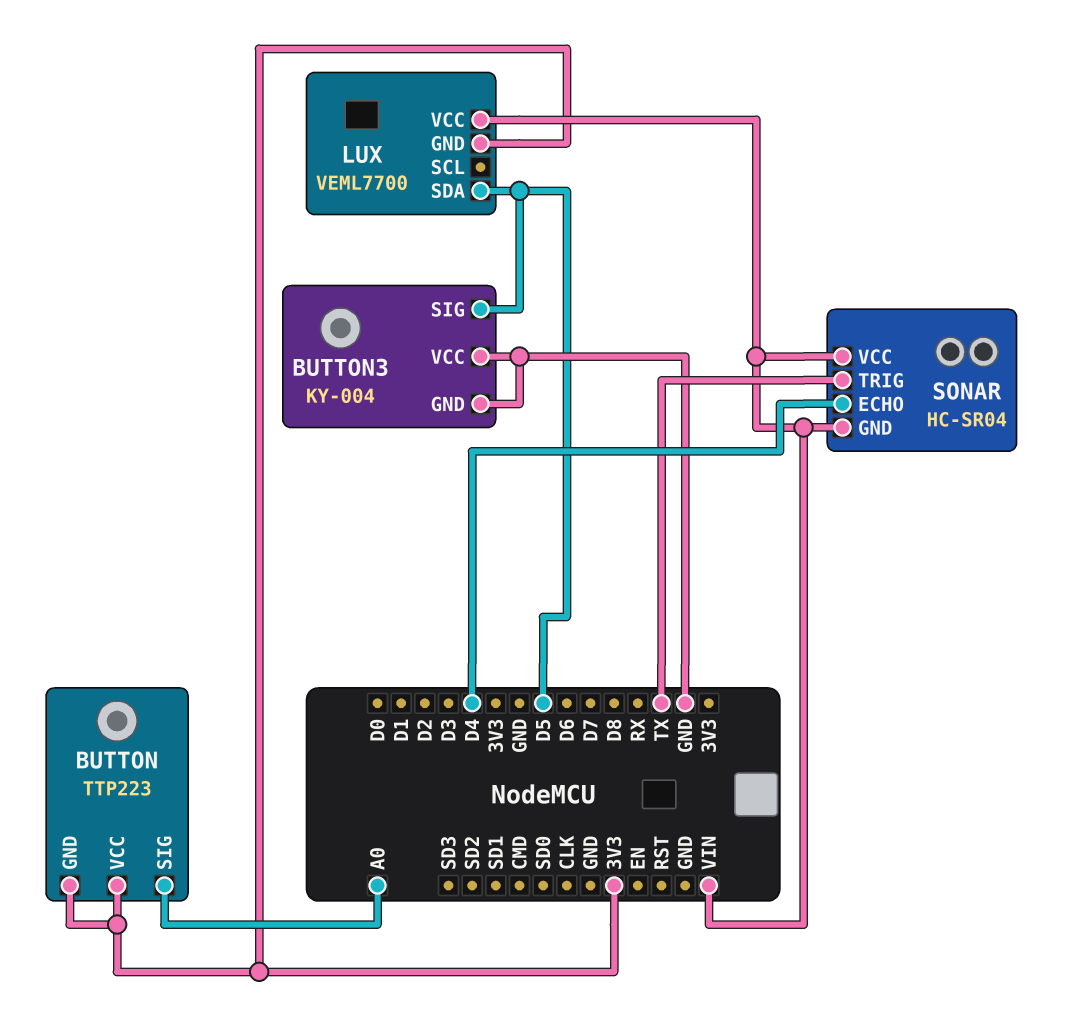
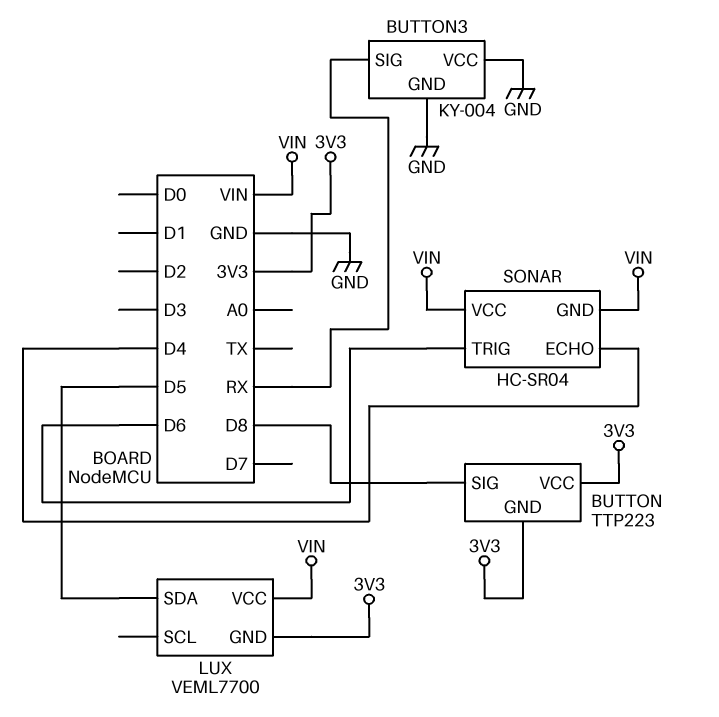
BUTTON pin SIG: A0 -> D8
BUTTON3 pin SIG: D5 -> RX
SONAR pin TRIG: TX -> D6

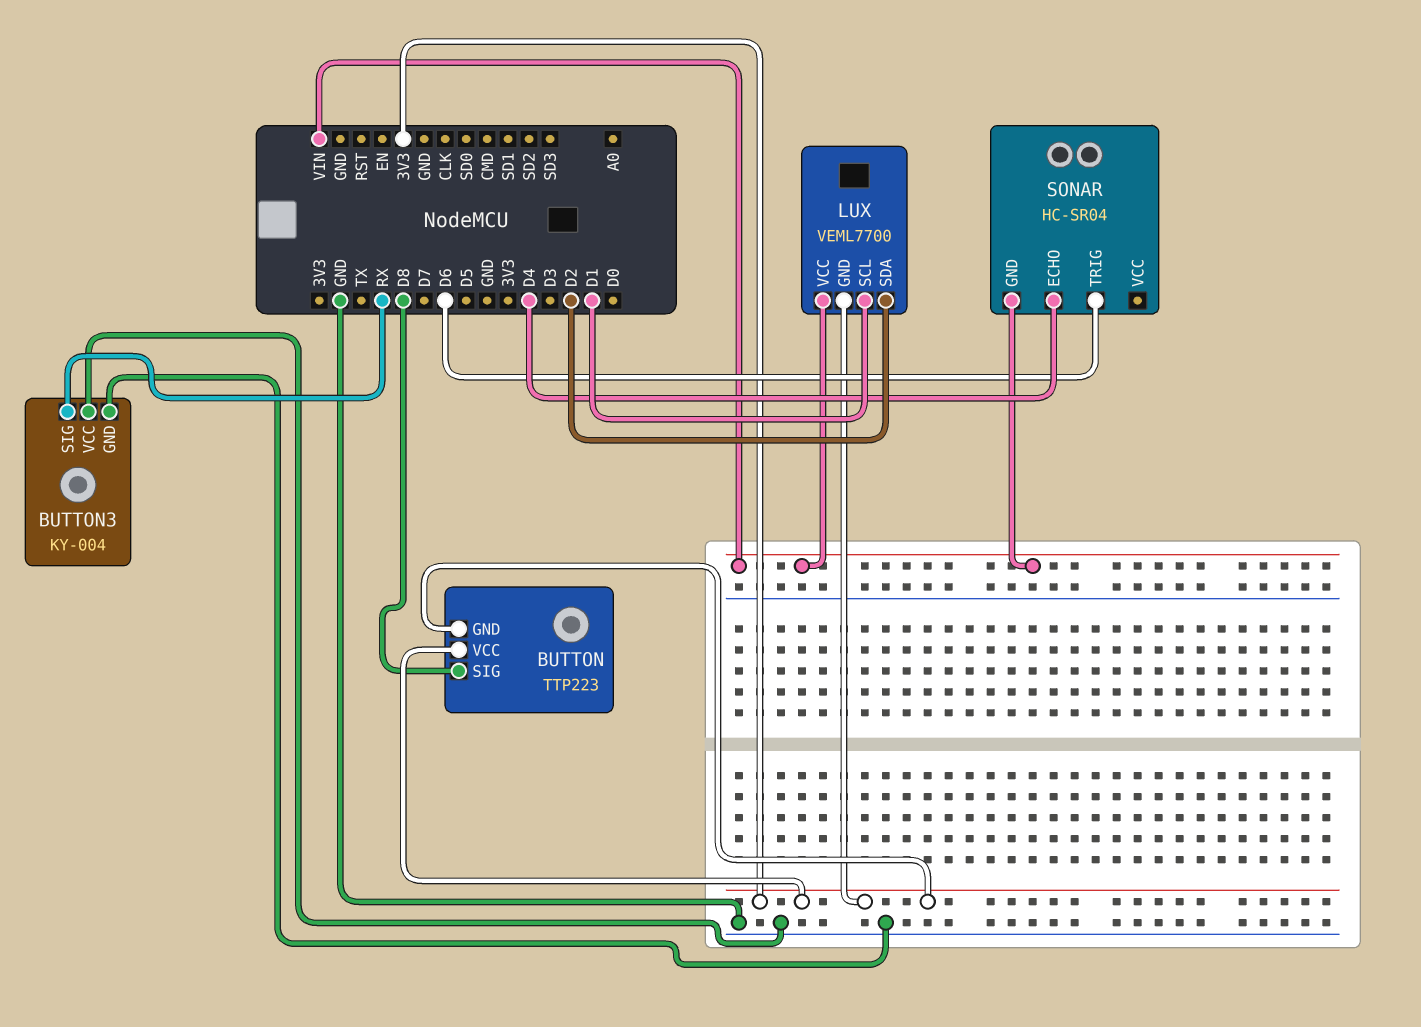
LUX pin SCL: none -> D1
LUX pin SDA: D5 -> D2
SONAR pin VCC: VIN -> none

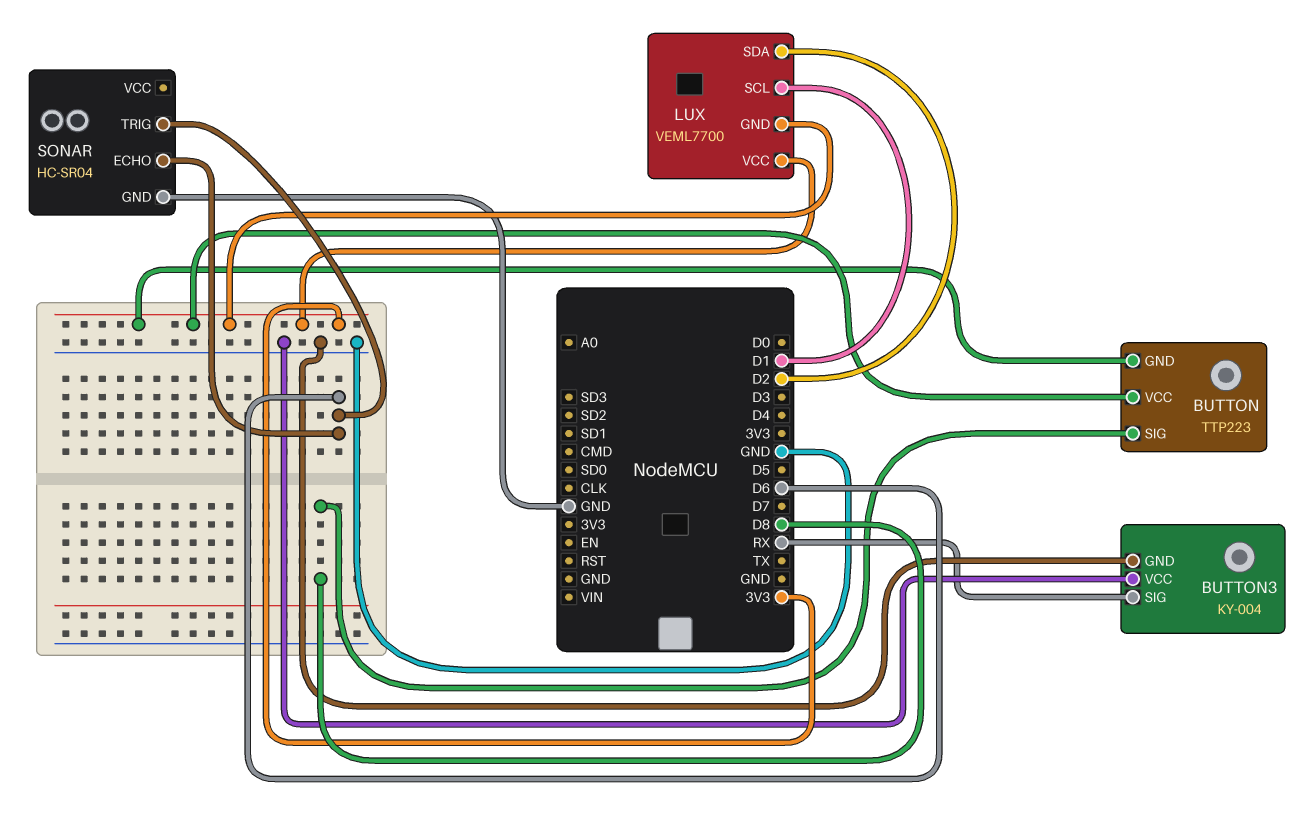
LUX pin VCC: VIN -> 3V3
SONAR pin ECHO: D4 -> D6
SONAR pin GND: VIN -> GND

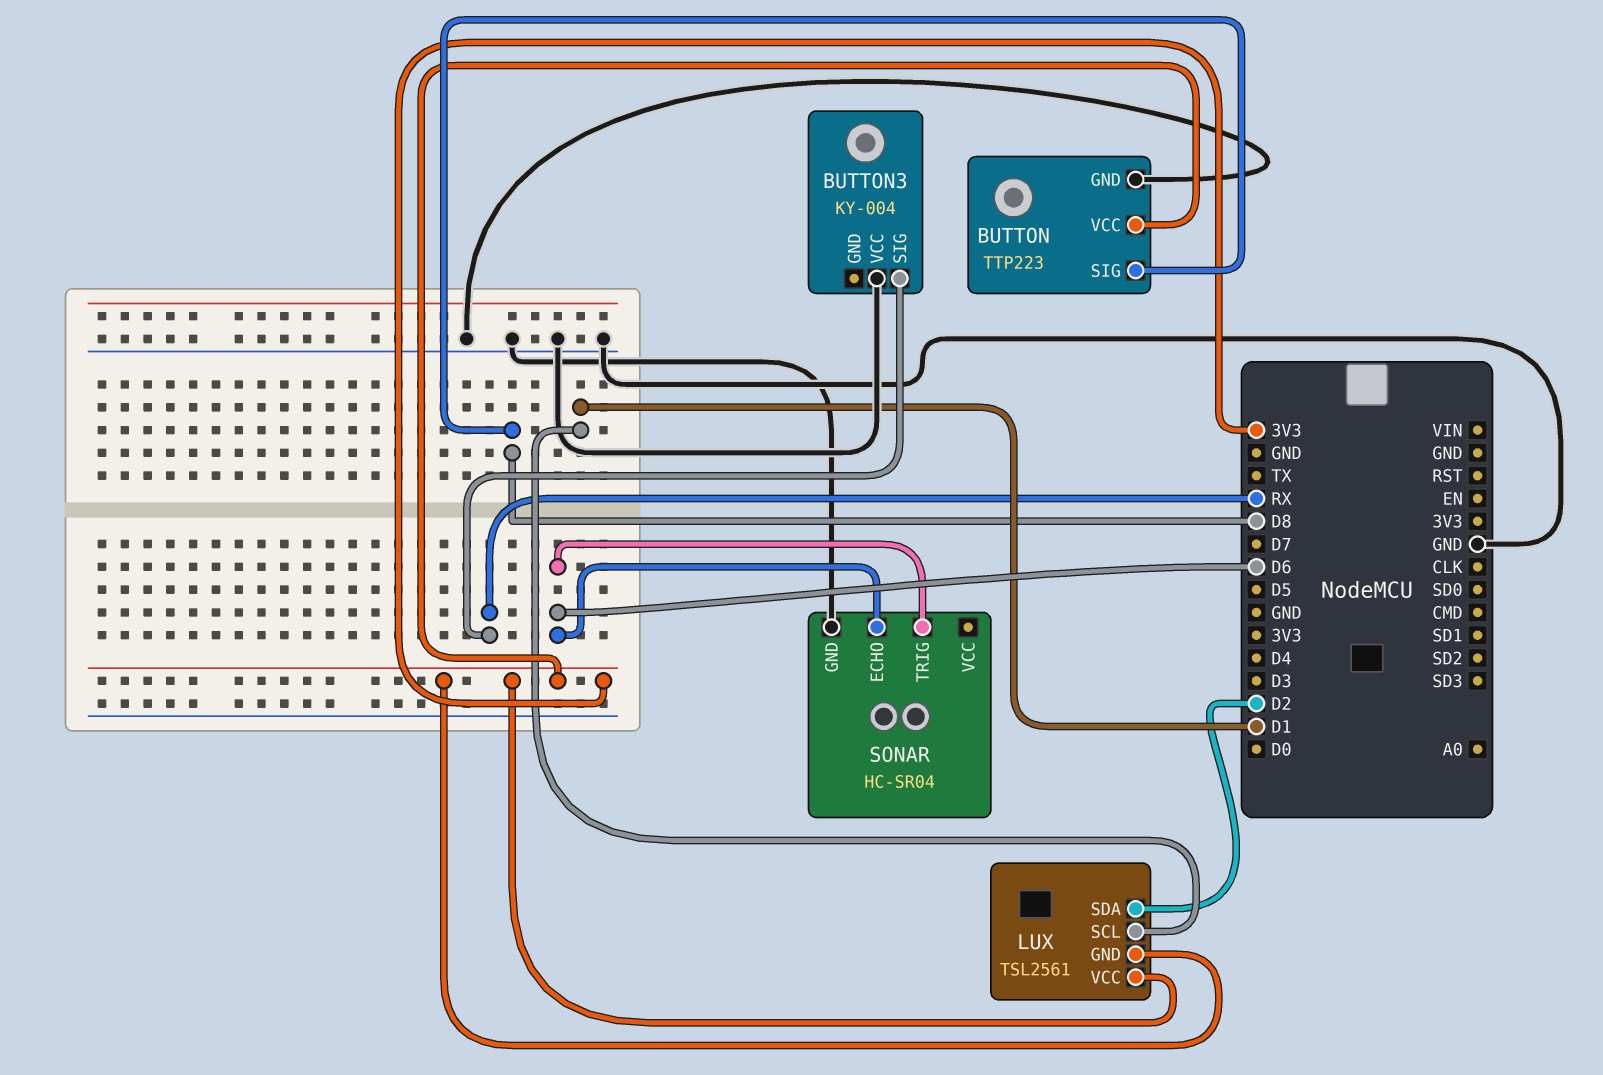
BUTTON pin GND: 3V3 -> GND
BUTTON3 pin GND: GND -> none
LUX: VEML7700 -> TSL2561

